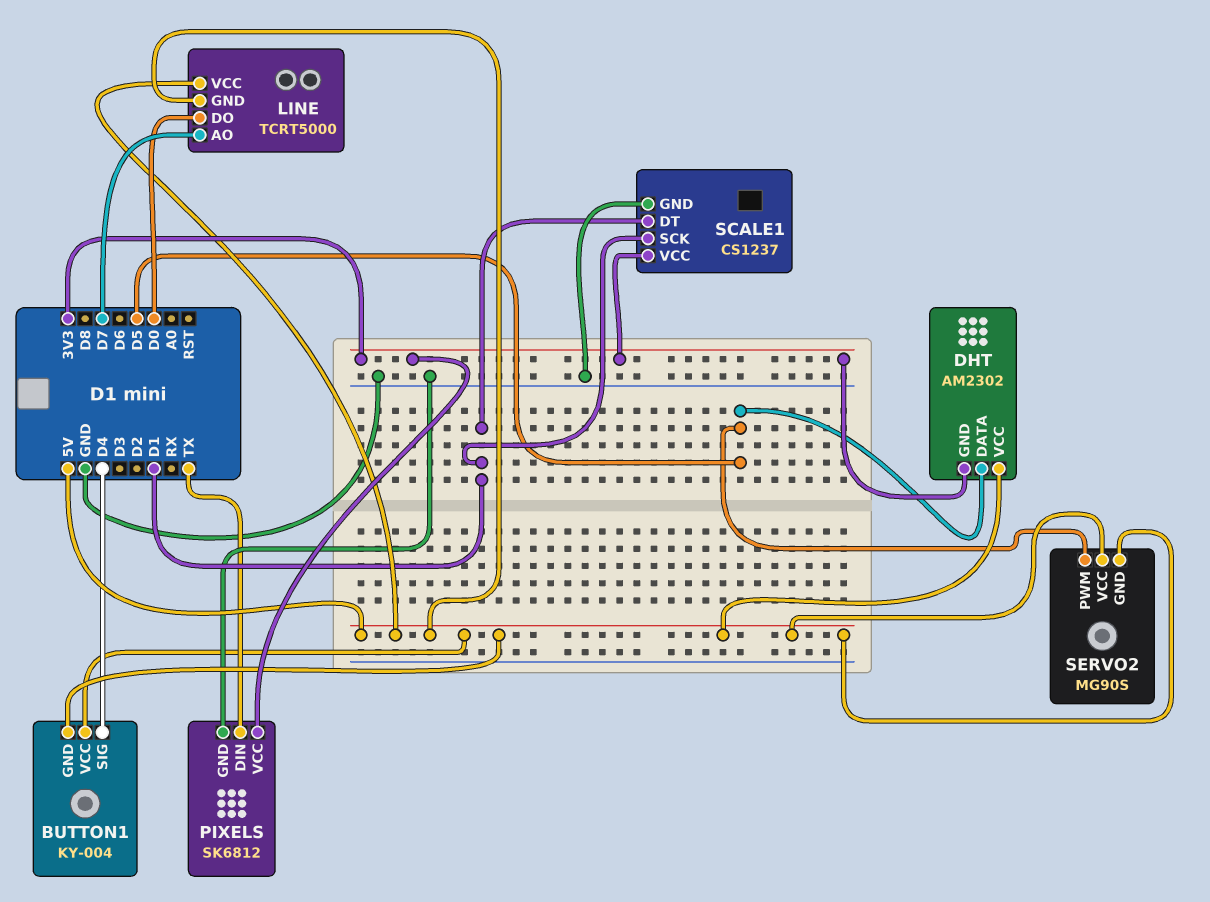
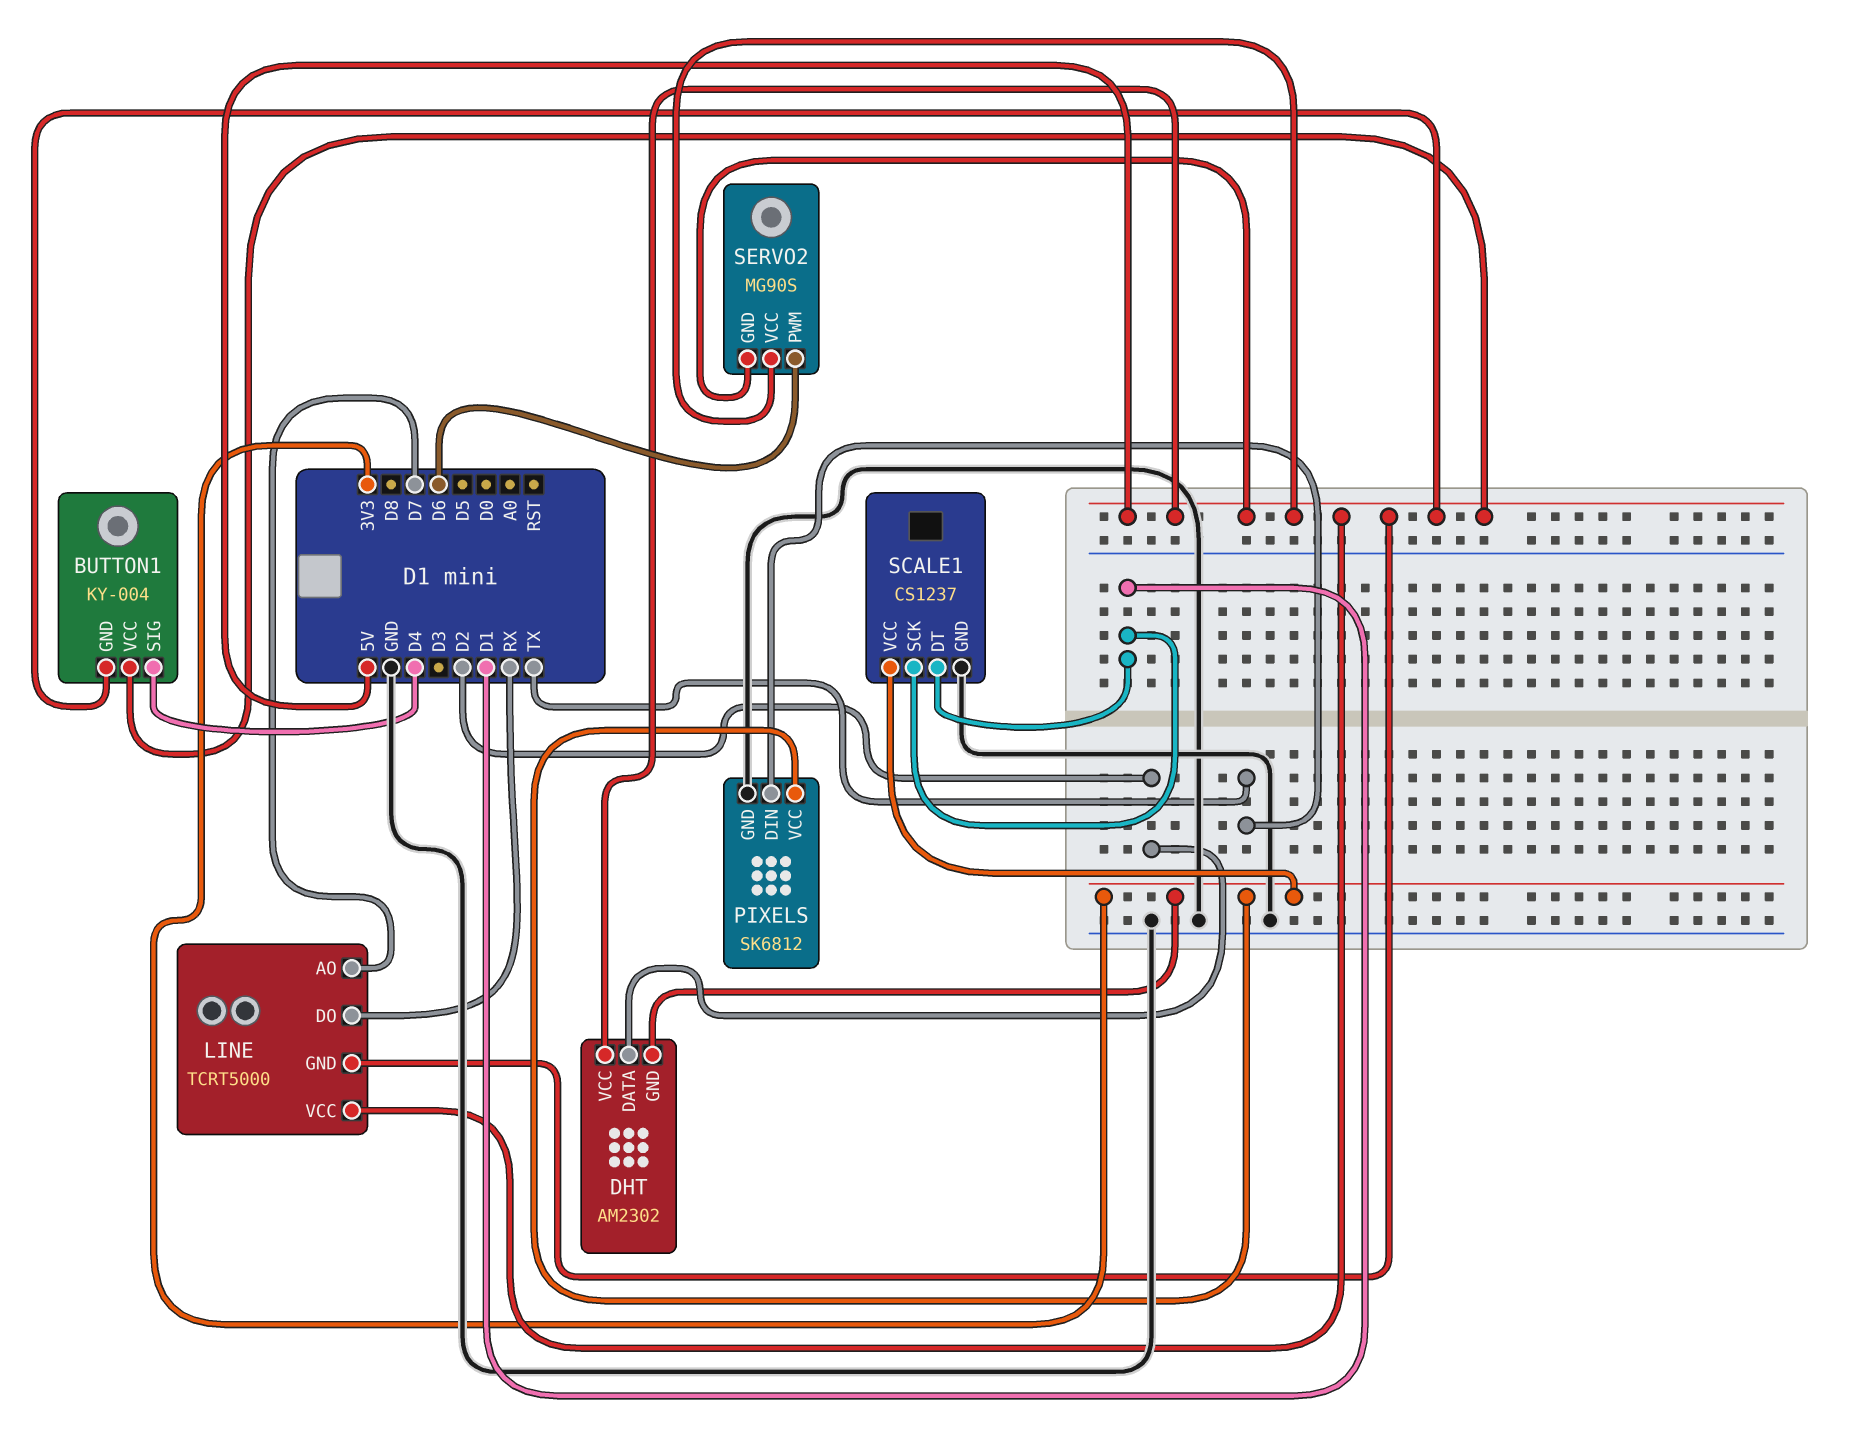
DHT pin DATA: D5 -> D2
LINE pin DO: D0 -> RX
SERVO2 pin PWM: D5 -> D6

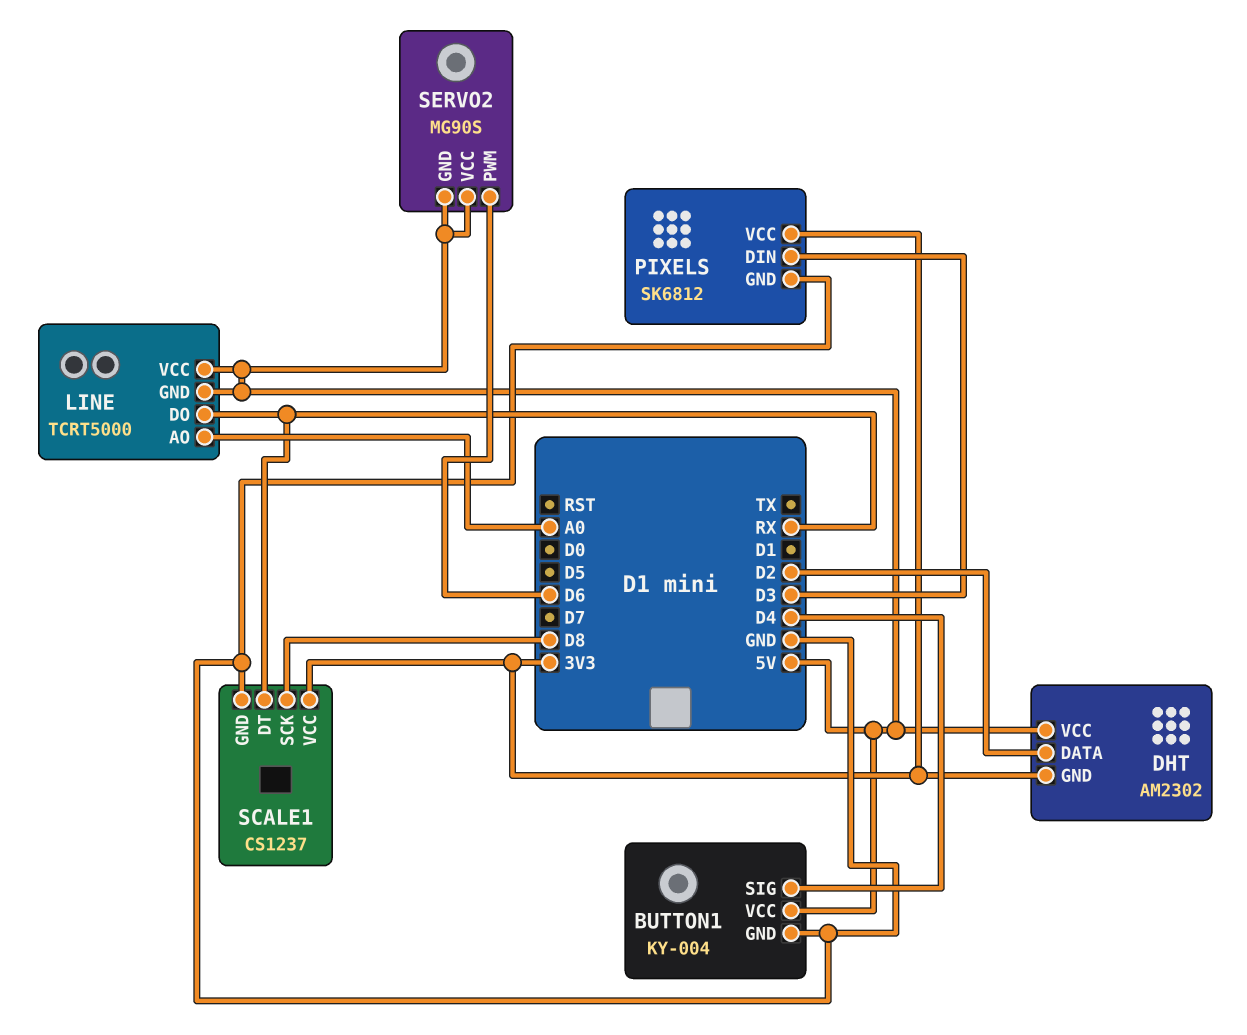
BUTTON1 pin GND: 5V -> GND
LINE pin AO: D7 -> A0
PIXELS pin DIN: TX -> D3
SCALE1 pin DT: D1 -> RX
SCALE1 pin SCK: D1 -> D8

